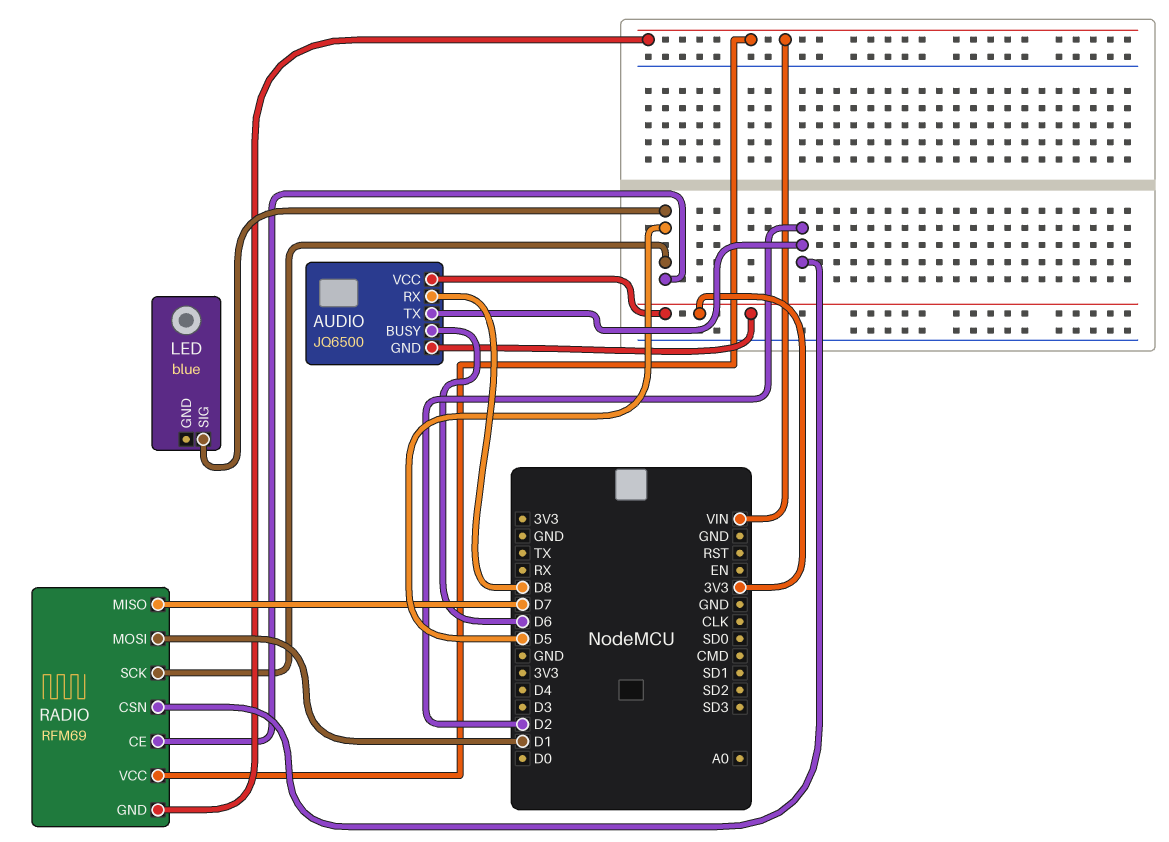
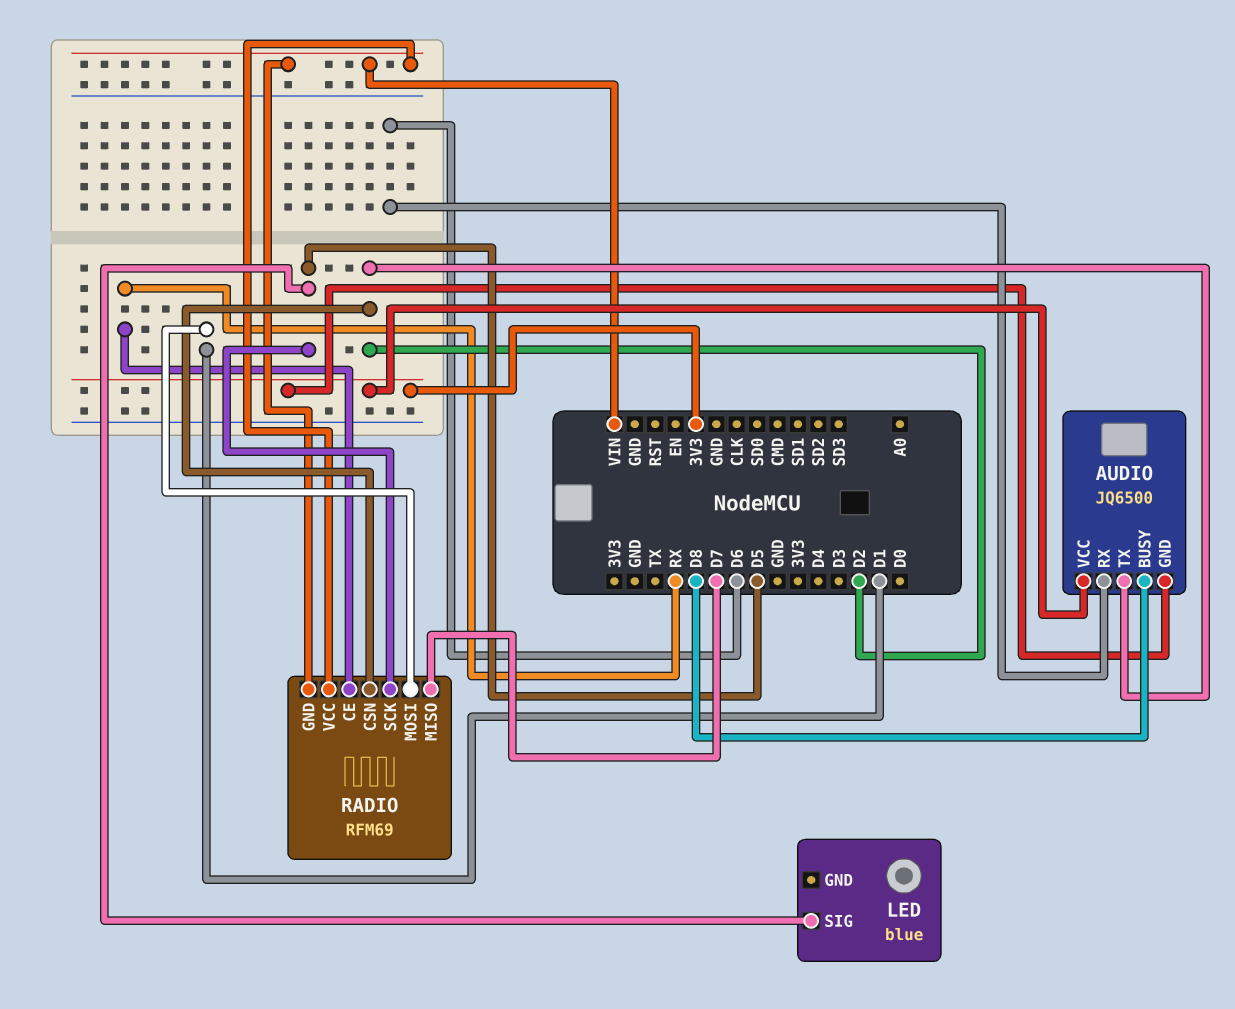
AUDIO pin BUSY: D6 -> D8
AUDIO pin RX: D8 -> D6
RADIO pin CE: D5 -> RX

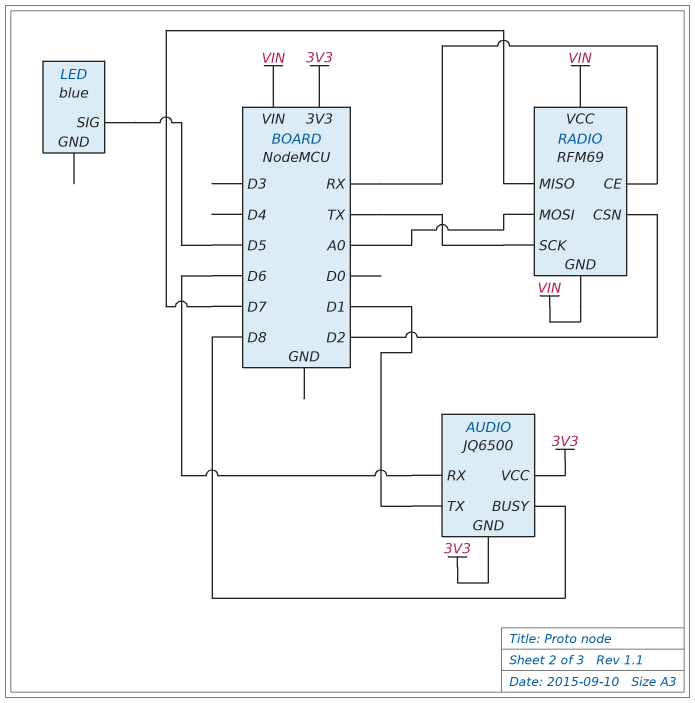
AUDIO pin TX: D2 -> D1
RADIO pin MOSI: D1 -> A0
RADIO pin SCK: D5 -> TX

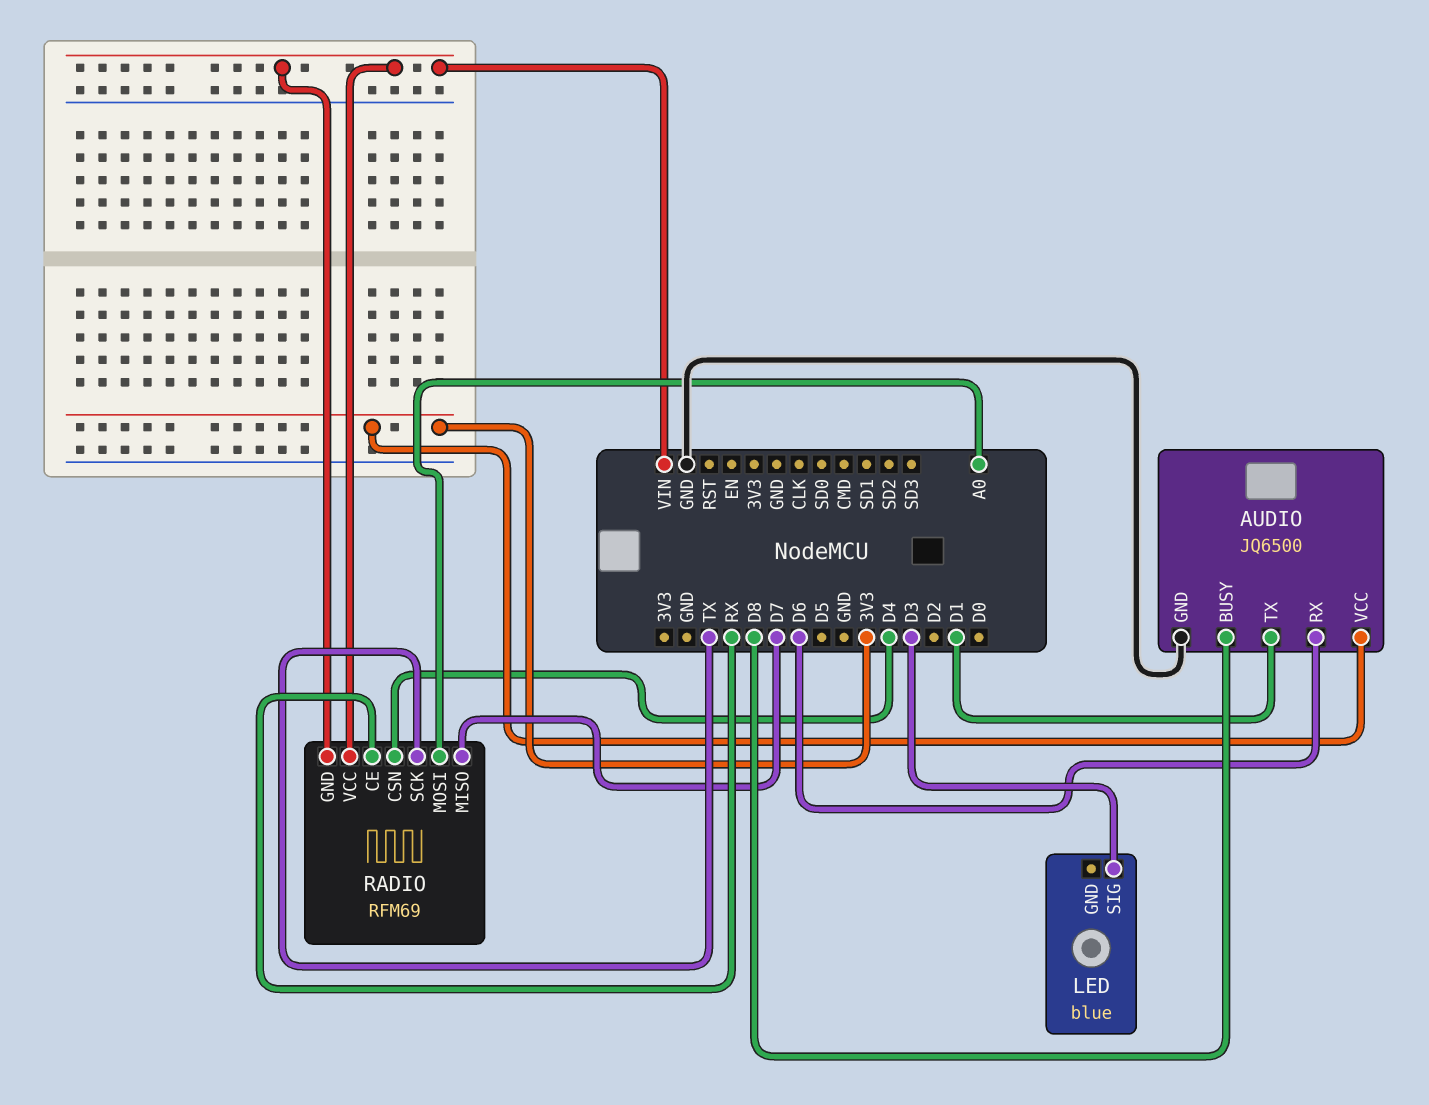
AUDIO pin GND: 3V3 -> GND
LED pin SIG: D5 -> D3
RADIO pin CSN: D2 -> D4

